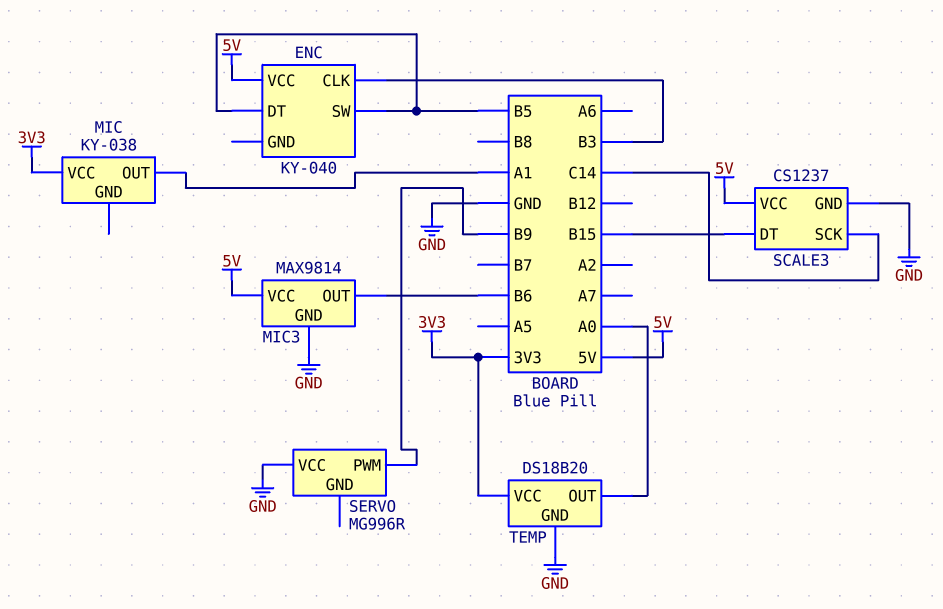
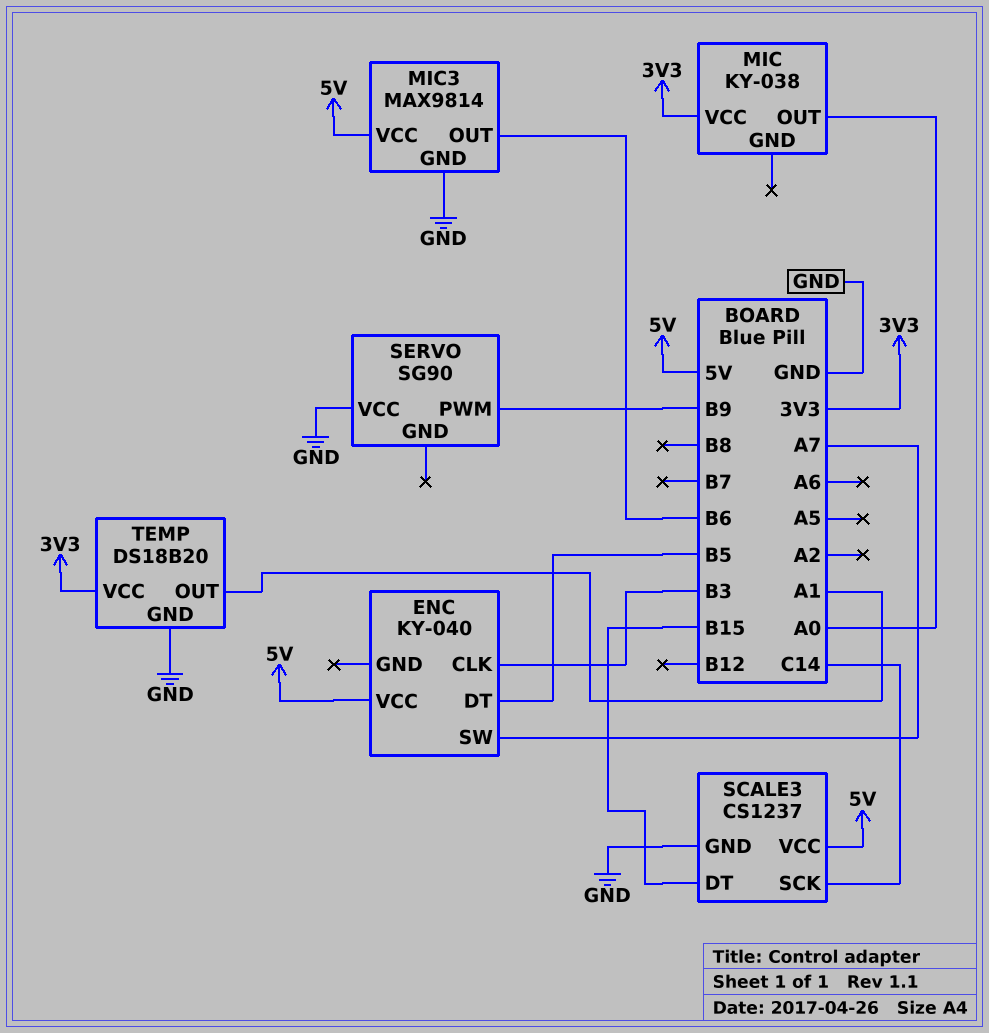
ENC pin SW: B5 -> A7
MIC pin OUT: A1 -> A0
SERVO: MG996R -> SG90
TEMP pin OUT: A0 -> A1

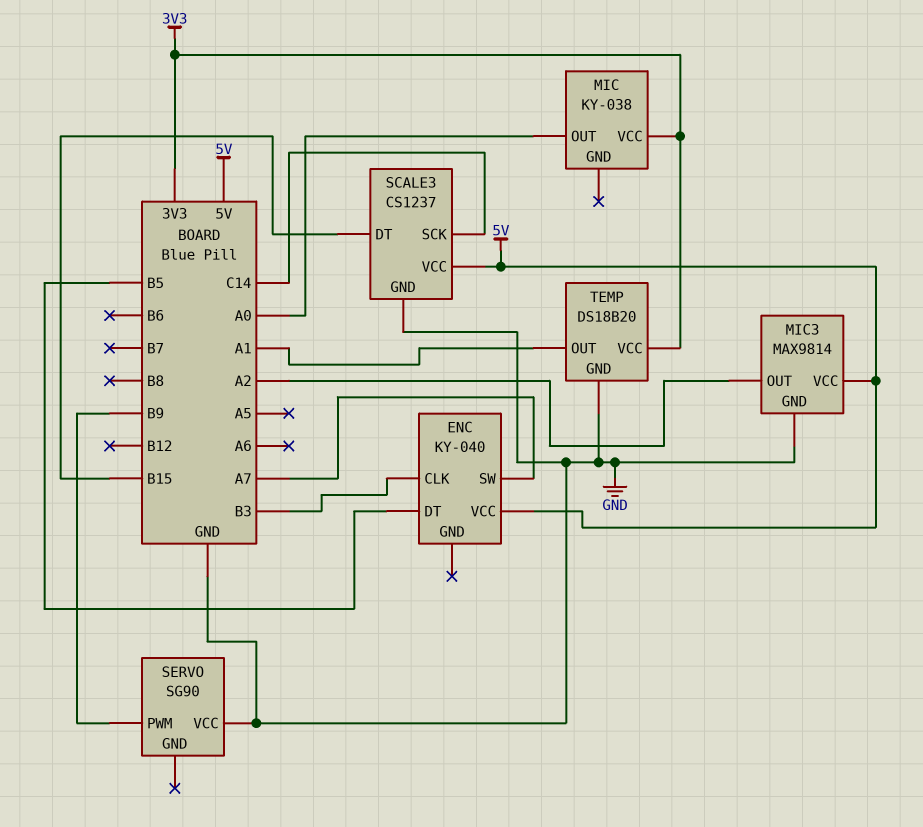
MIC3 pin OUT: B6 -> A2

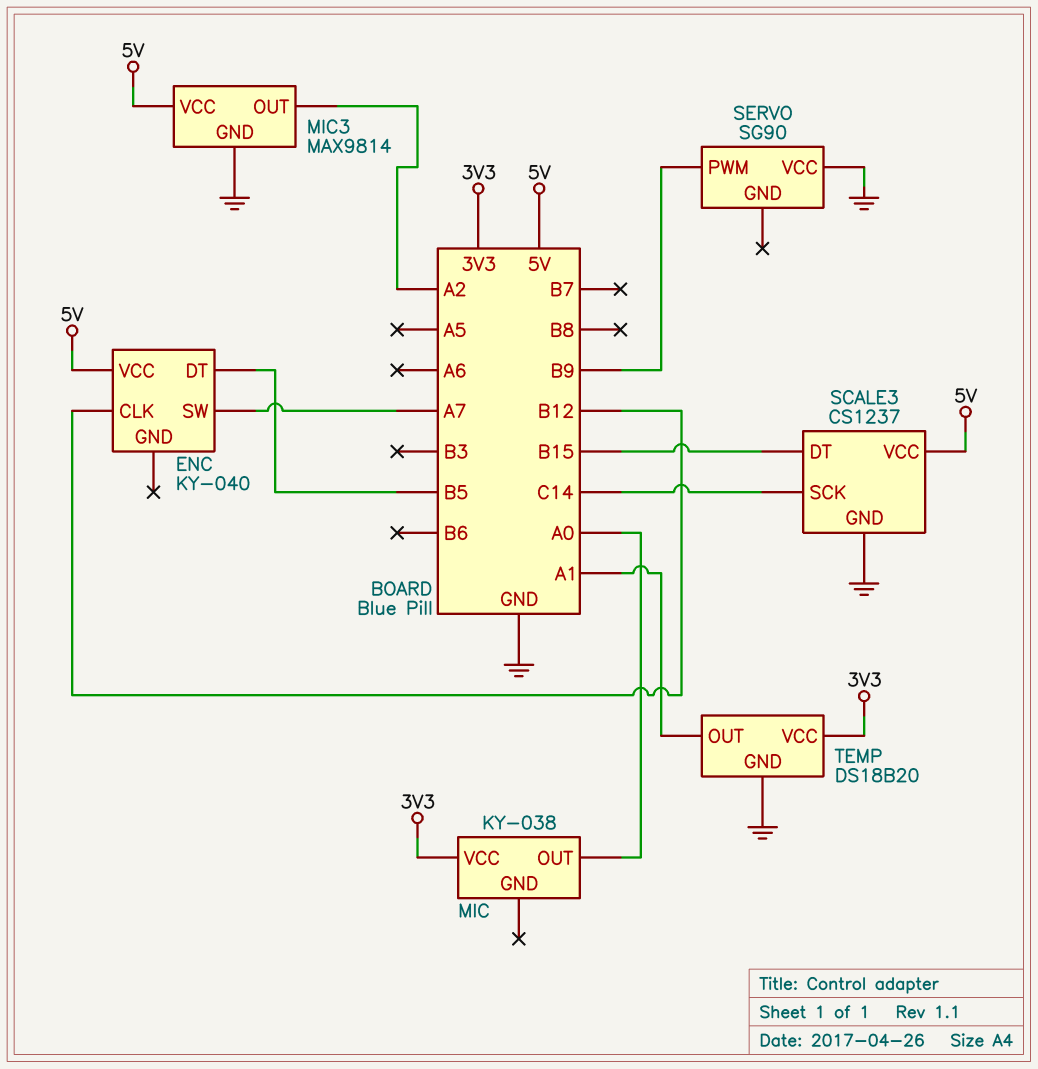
ENC pin CLK: B3 -> B12

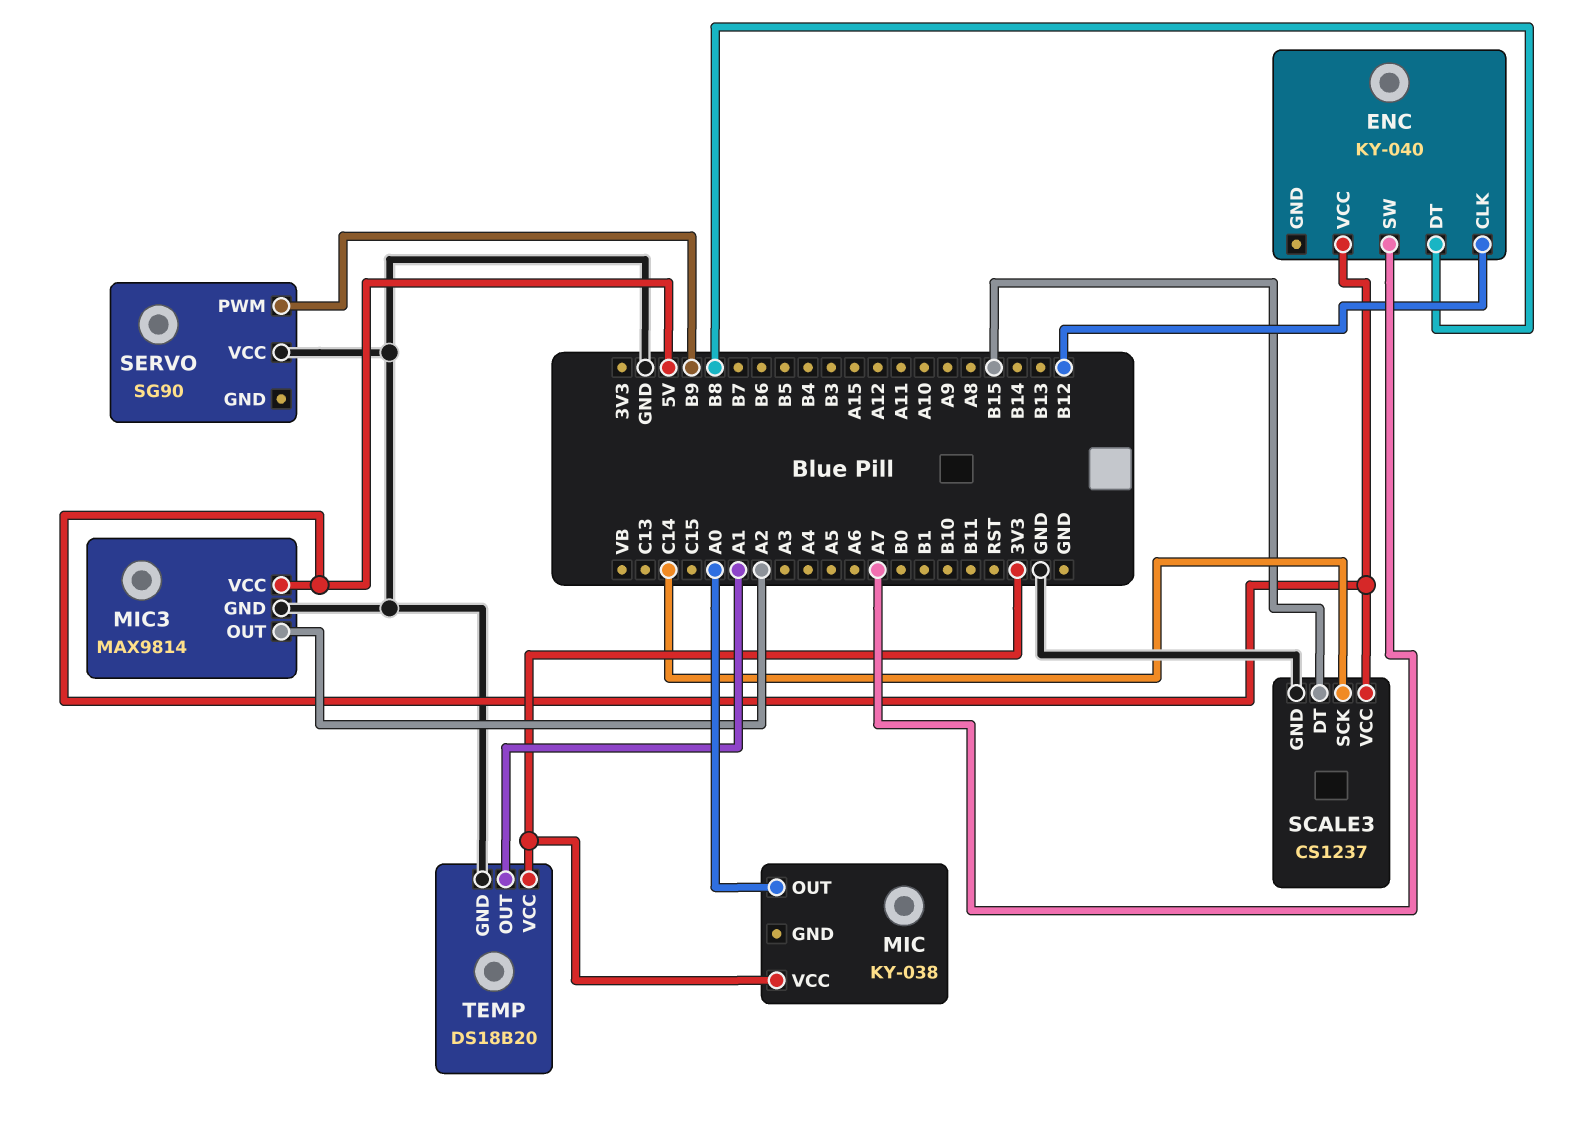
ENC pin DT: B5 -> B8

